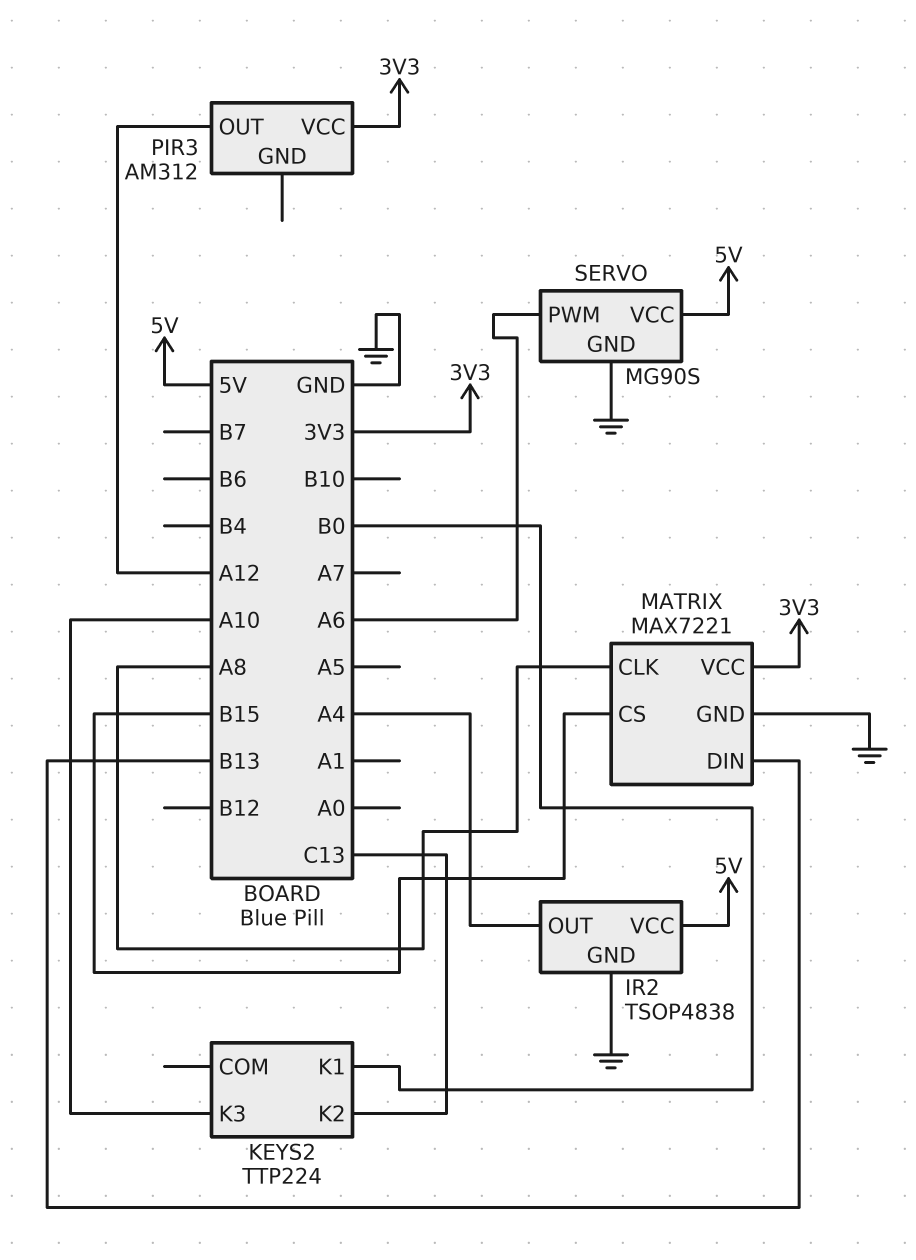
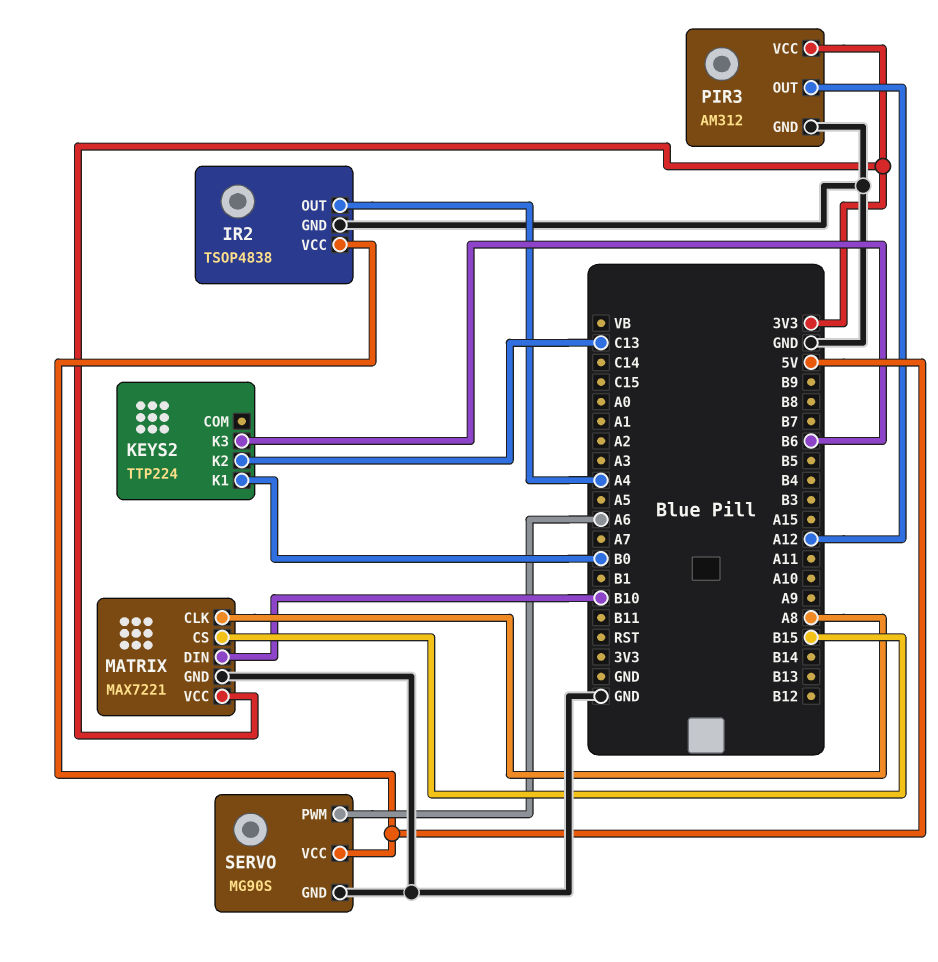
KEYS2 pin K3: A10 -> B6
MATRIX pin DIN: B13 -> B10
PIR3 pin GND: none -> GND

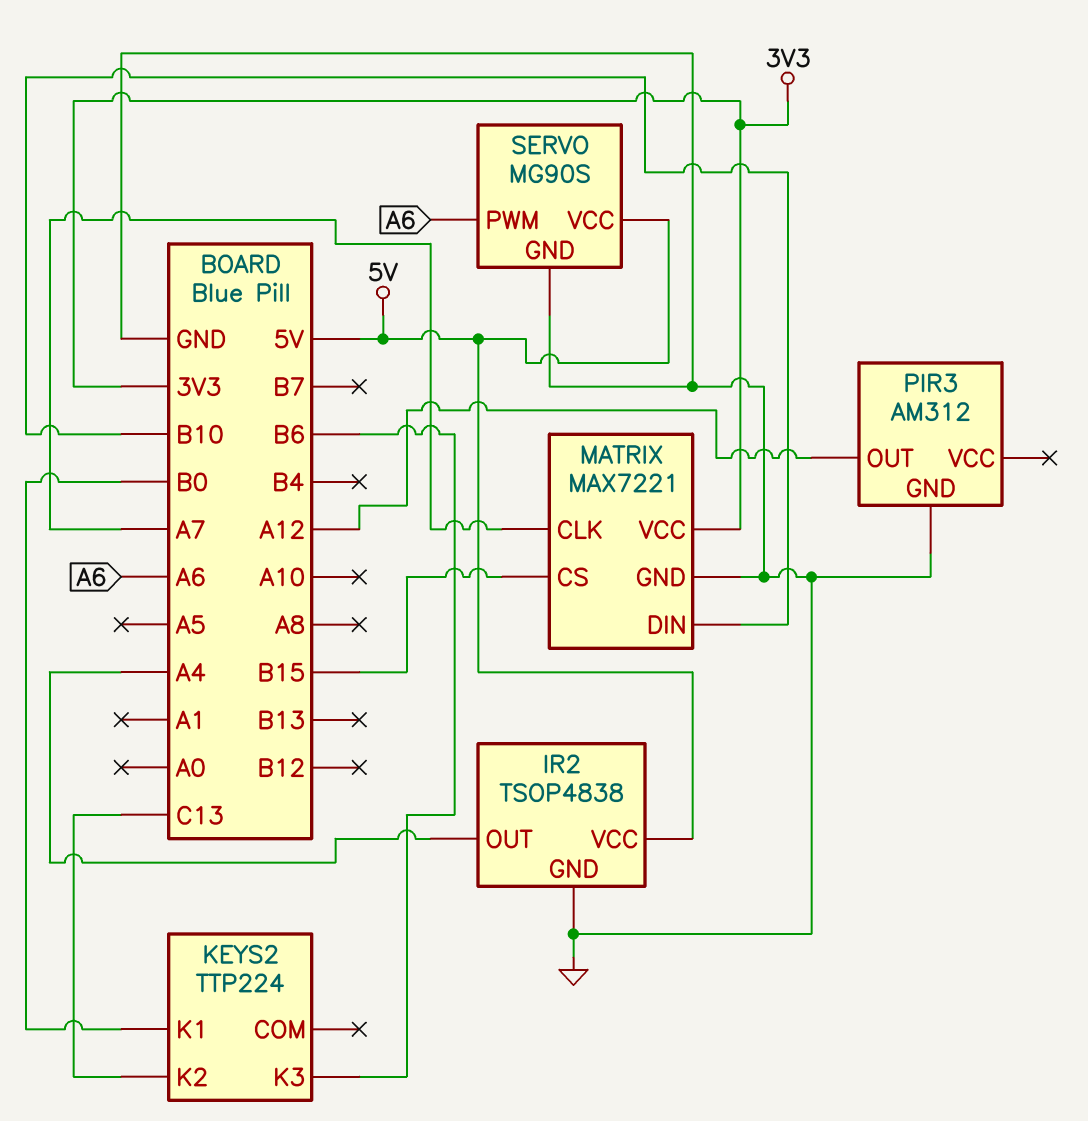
MATRIX pin CLK: A8 -> A7
PIR3 pin VCC: 3V3 -> none

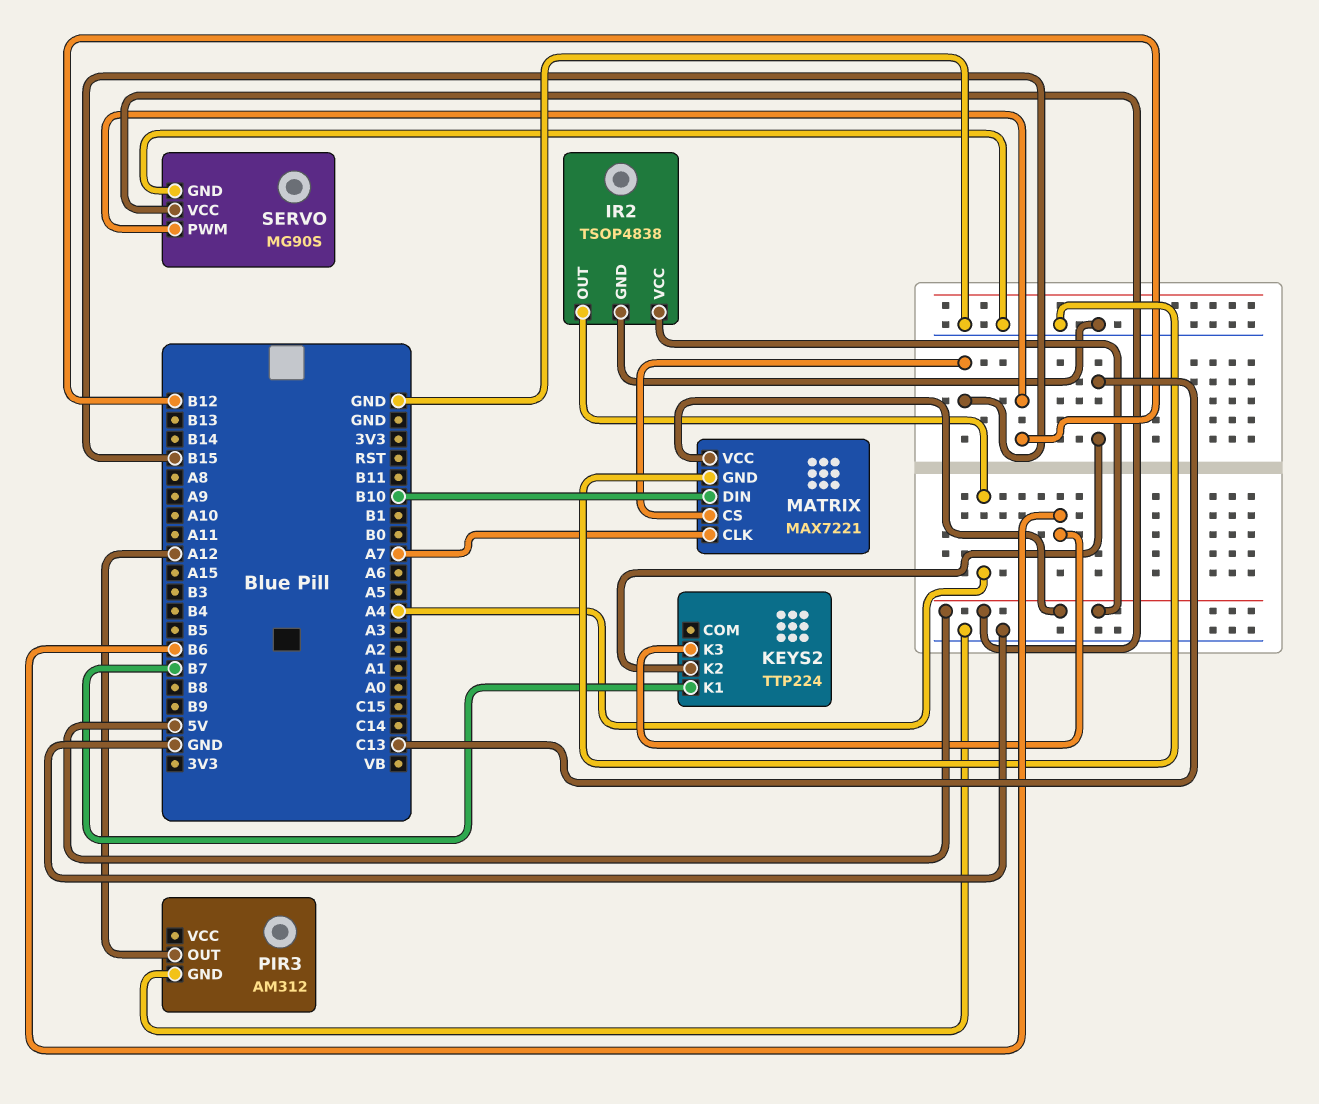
KEYS2 pin K1: B0 -> B7
MATRIX pin VCC: 3V3 -> 5V
SERVO pin PWM: A6 -> B12

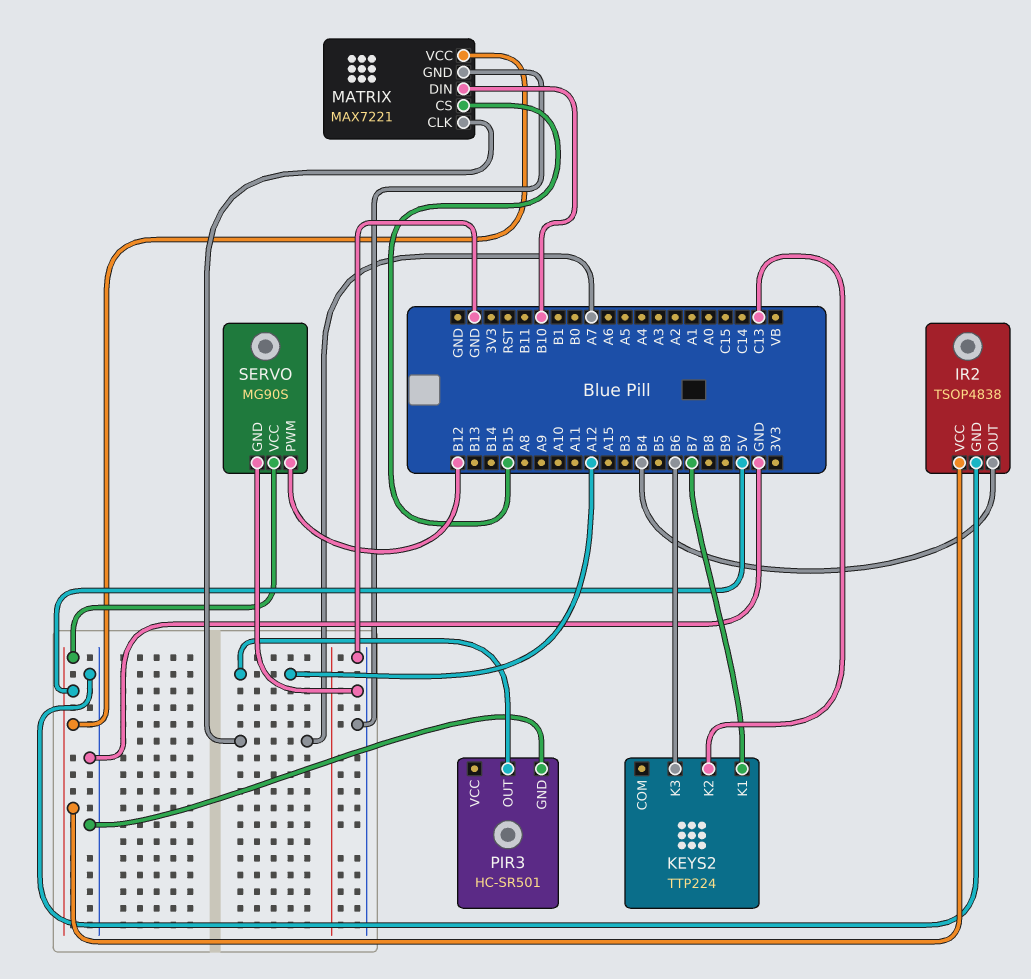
IR2 pin OUT: A4 -> B4
PIR3: AM312 -> HC-SR501

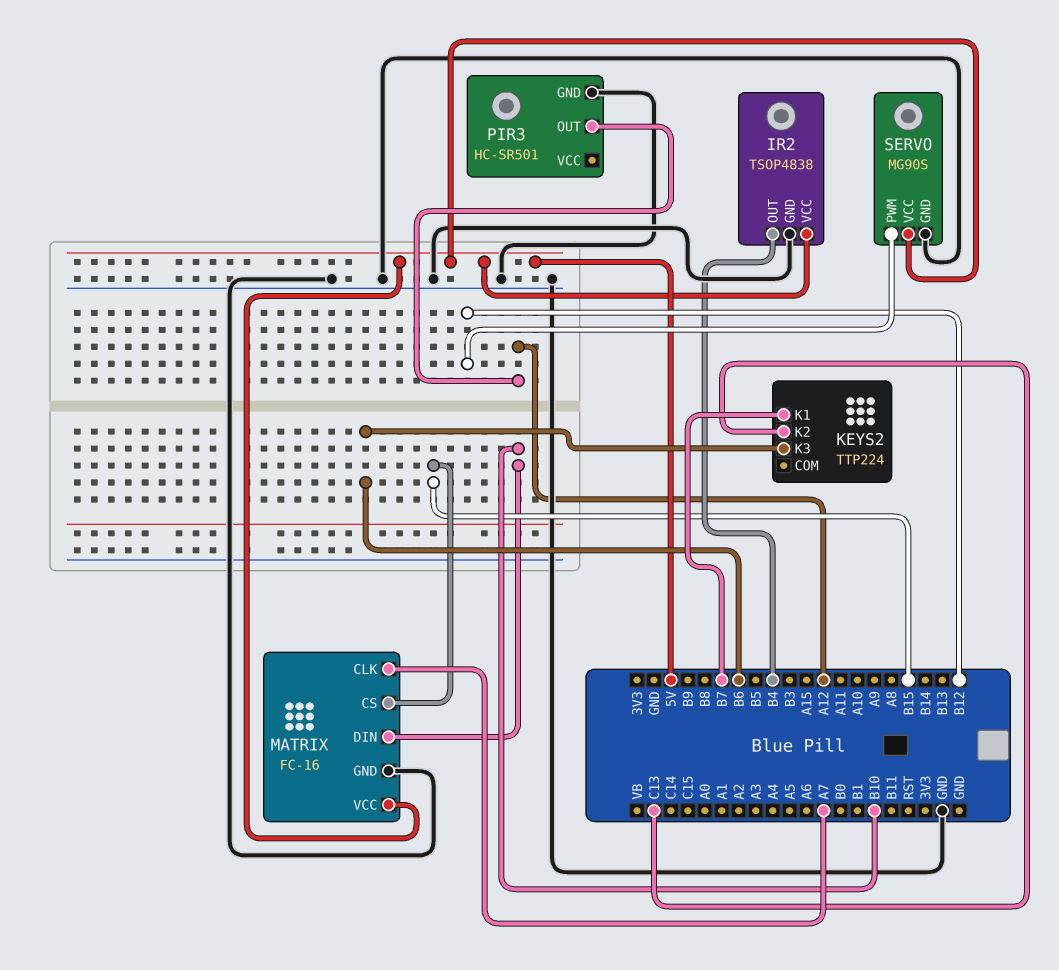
MATRIX: MAX7221 -> FC-16

